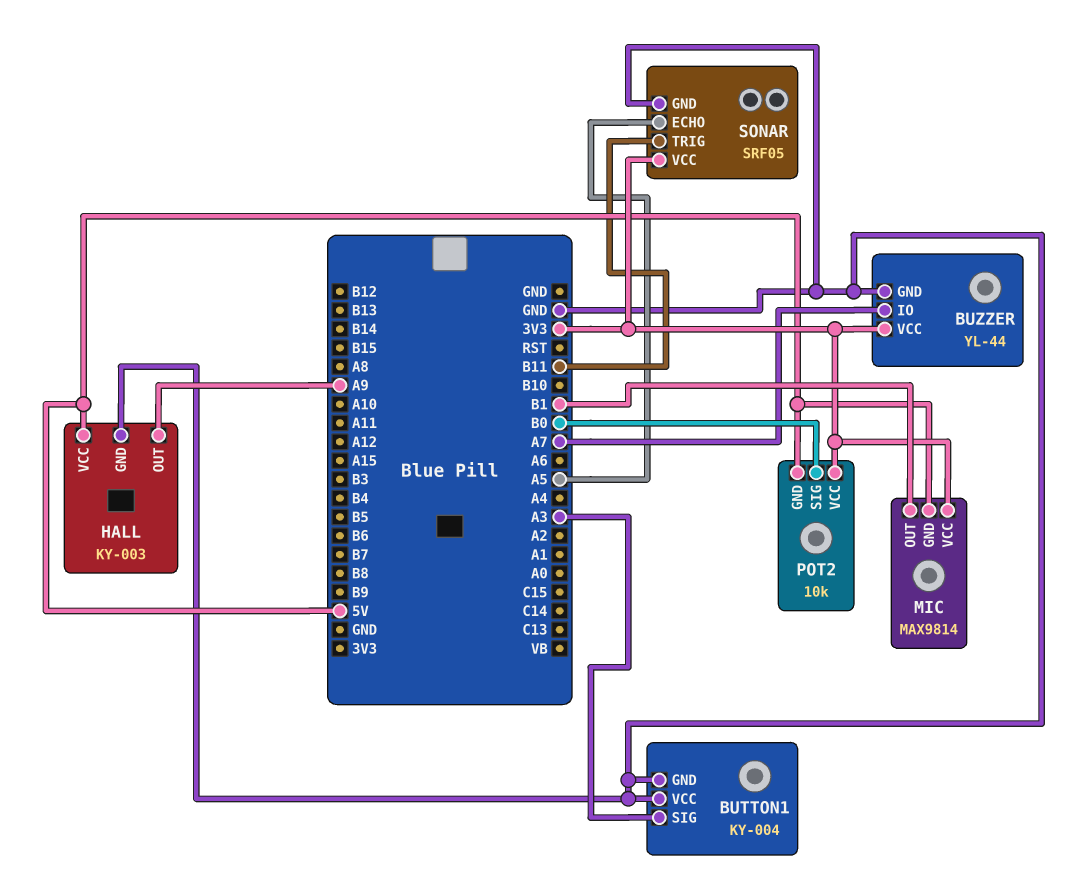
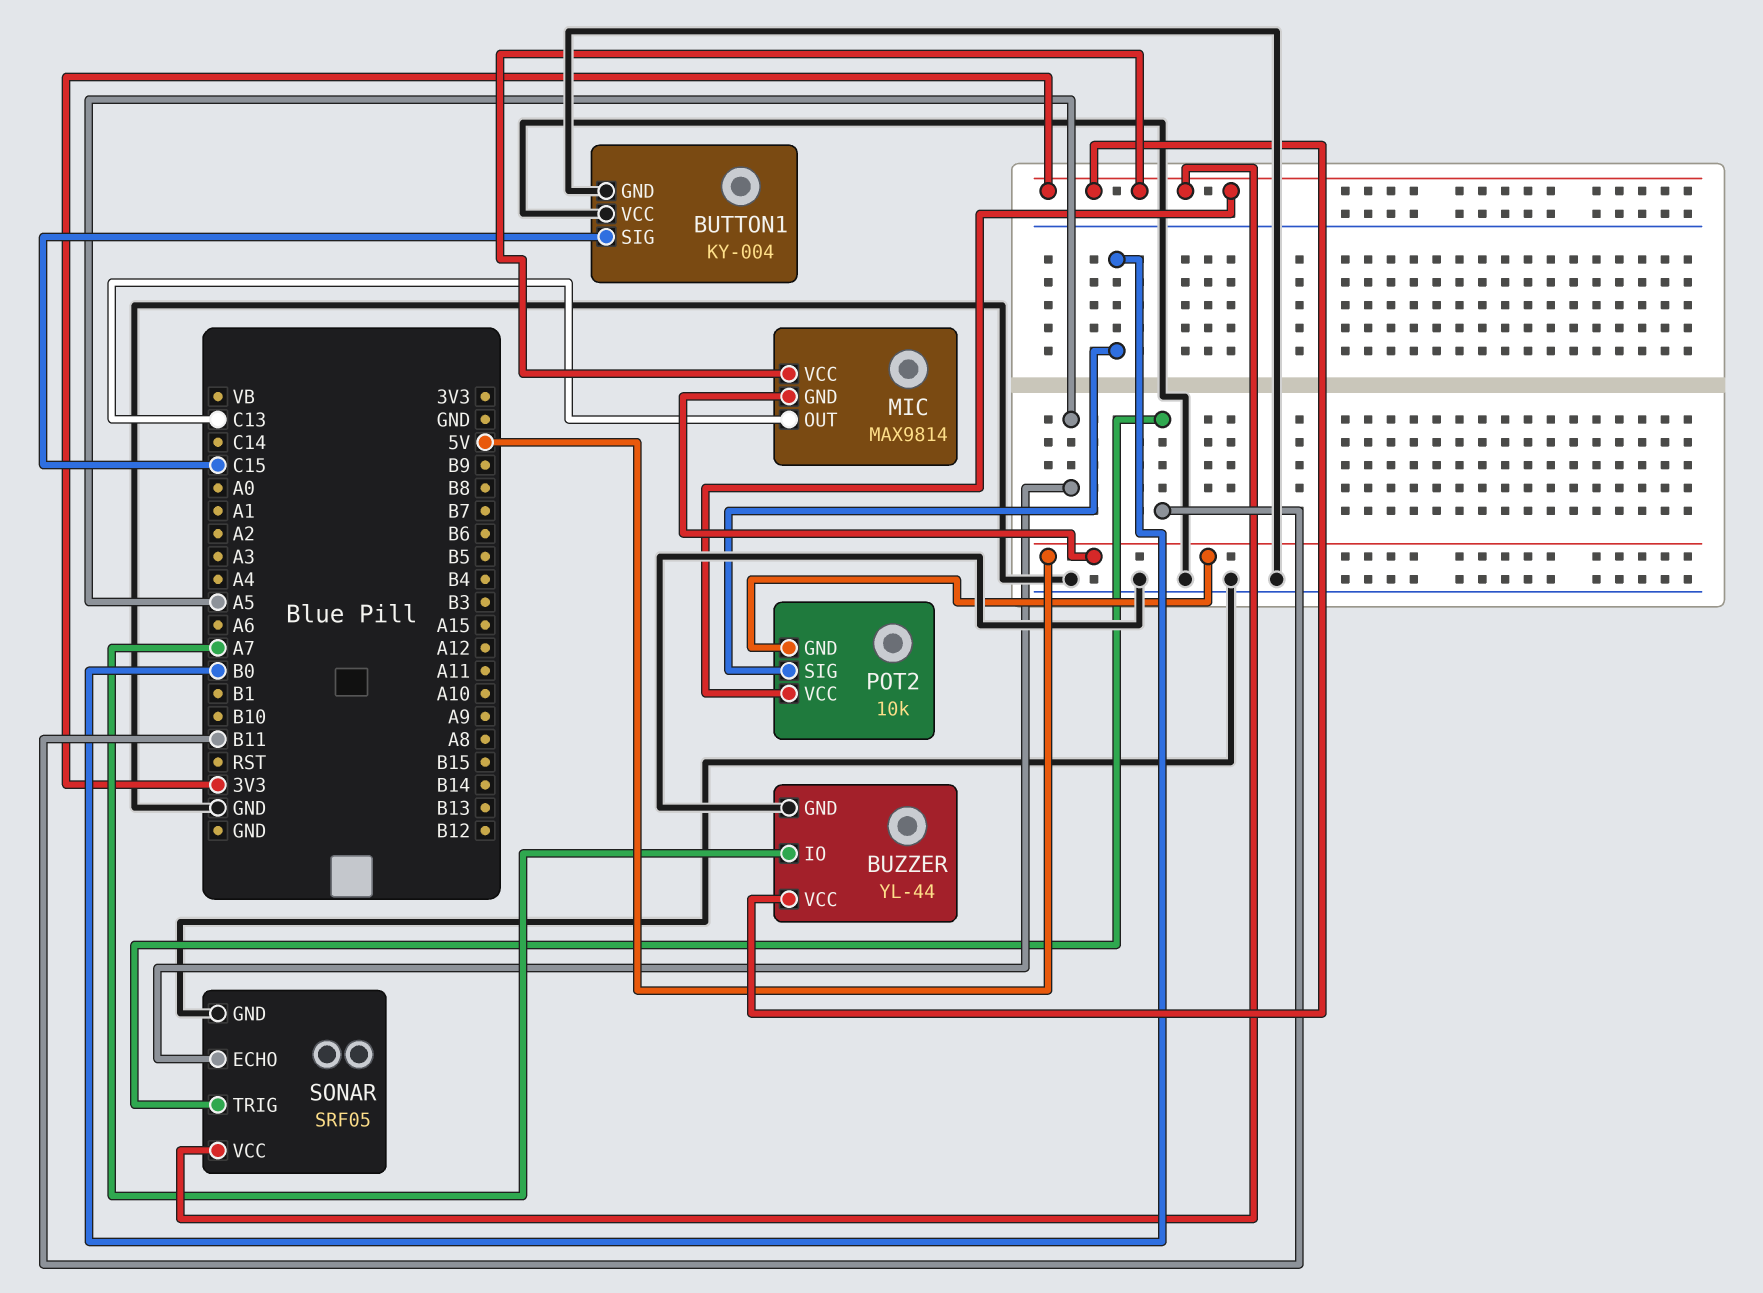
BUTTON1 pin SIG: A3 -> C15
HALL: KY-003 -> none
HALL pin GND: GND -> none
HALL pin OUT: A9 -> none
HALL pin VCC: 5V -> none
MIC pin OUT: B1 -> C13

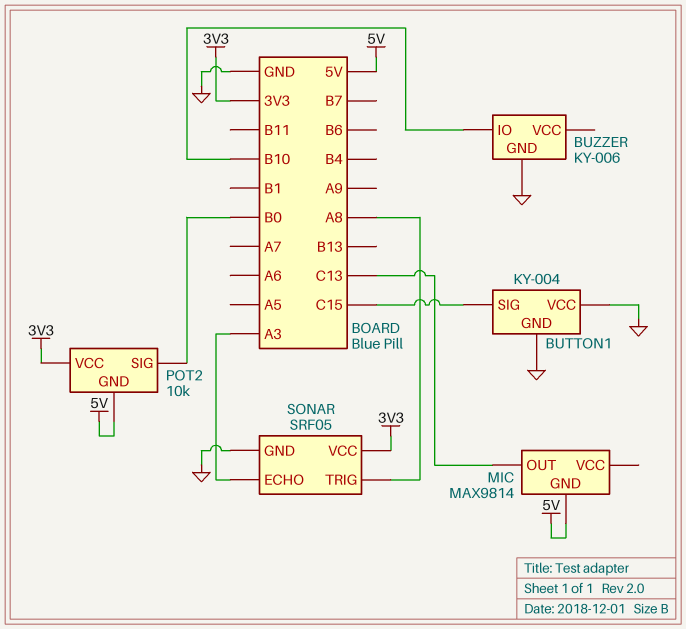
BUZZER: YL-44 -> KY-006
BUZZER pin IO: A7 -> B10
BUZZER pin VCC: 3V3 -> none
MIC pin VCC: 3V3 -> none
SONAR pin ECHO: A5 -> A3
SONAR pin TRIG: B11 -> A8

